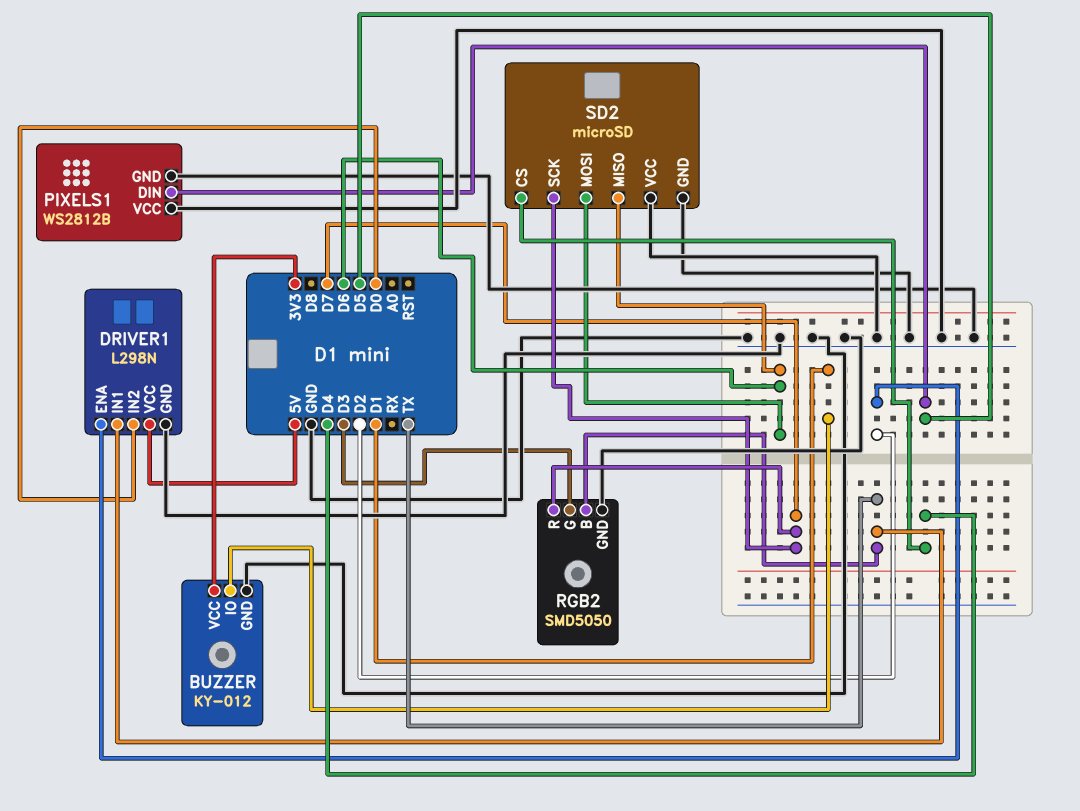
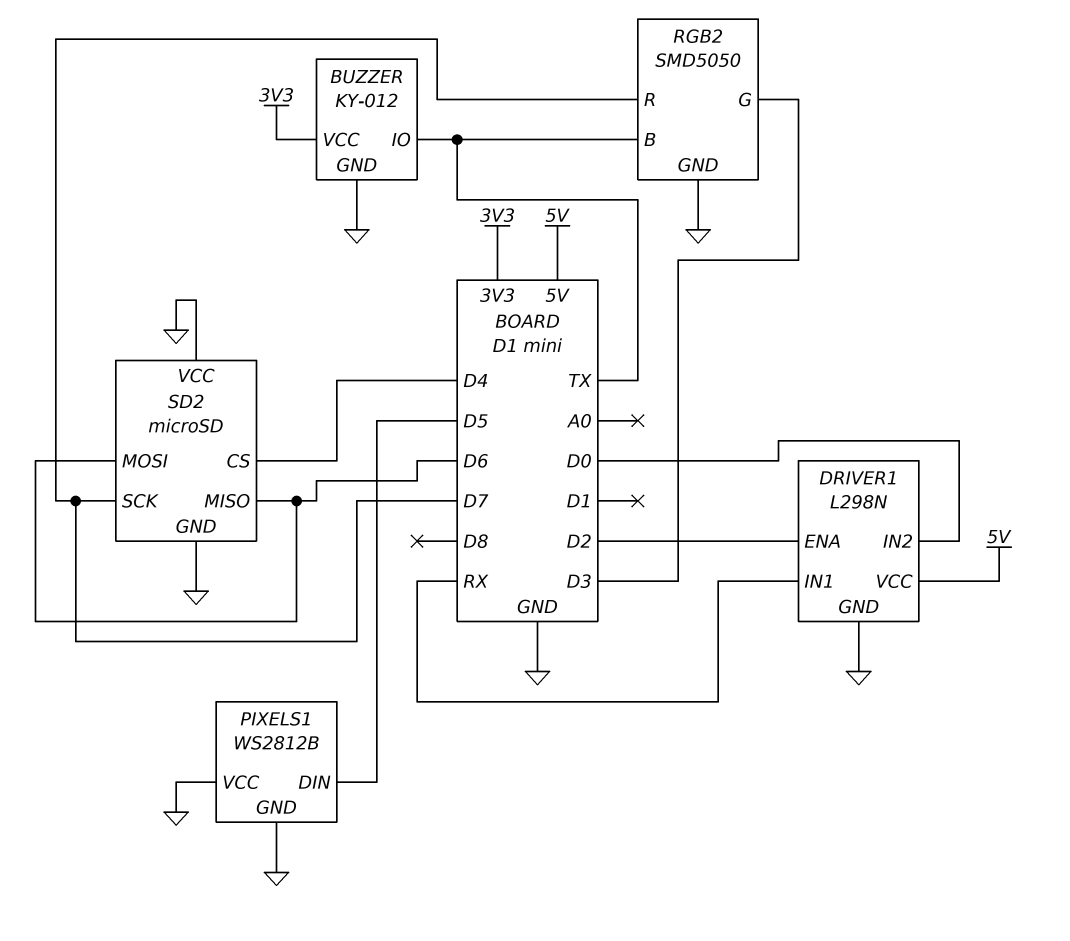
BUZZER pin IO: D1 -> TX
DRIVER1 pin IN1: TX -> RX

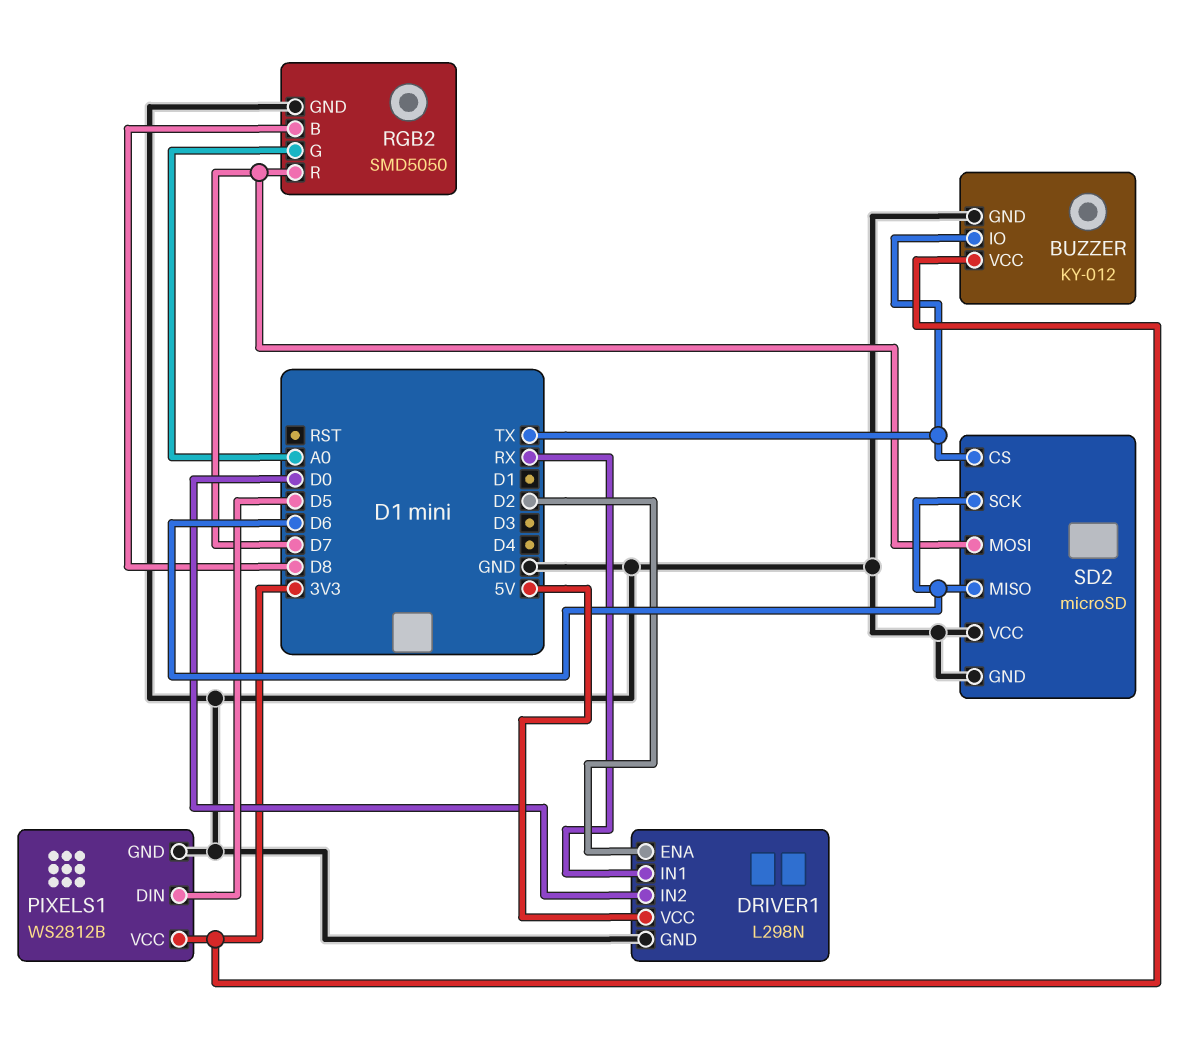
PIXELS1 pin VCC: GND -> 3V3
RGB2 pin B: TX -> D8
RGB2 pin G: D3 -> A0
SD2 pin CS: D4 -> TX
SD2 pin MOSI: D6 -> D7
SD2 pin SCK: D7 -> D6

